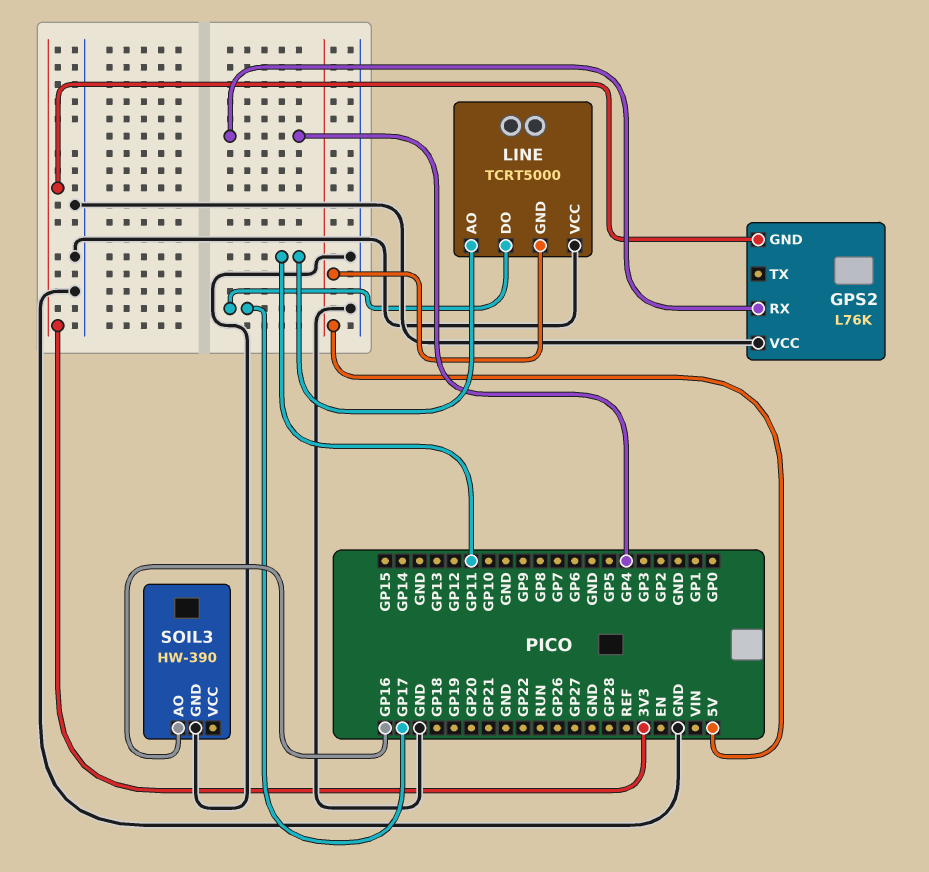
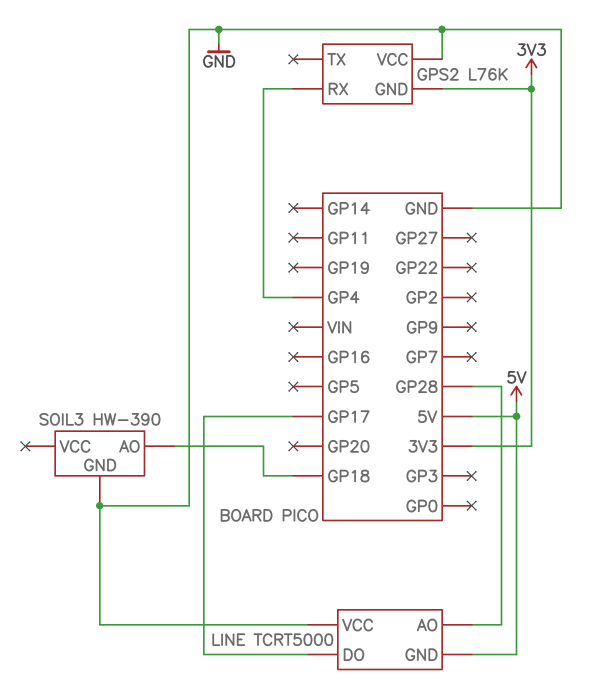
LINE pin AO: GP11 -> GP28
SOIL3 pin AO: GP16 -> GP18

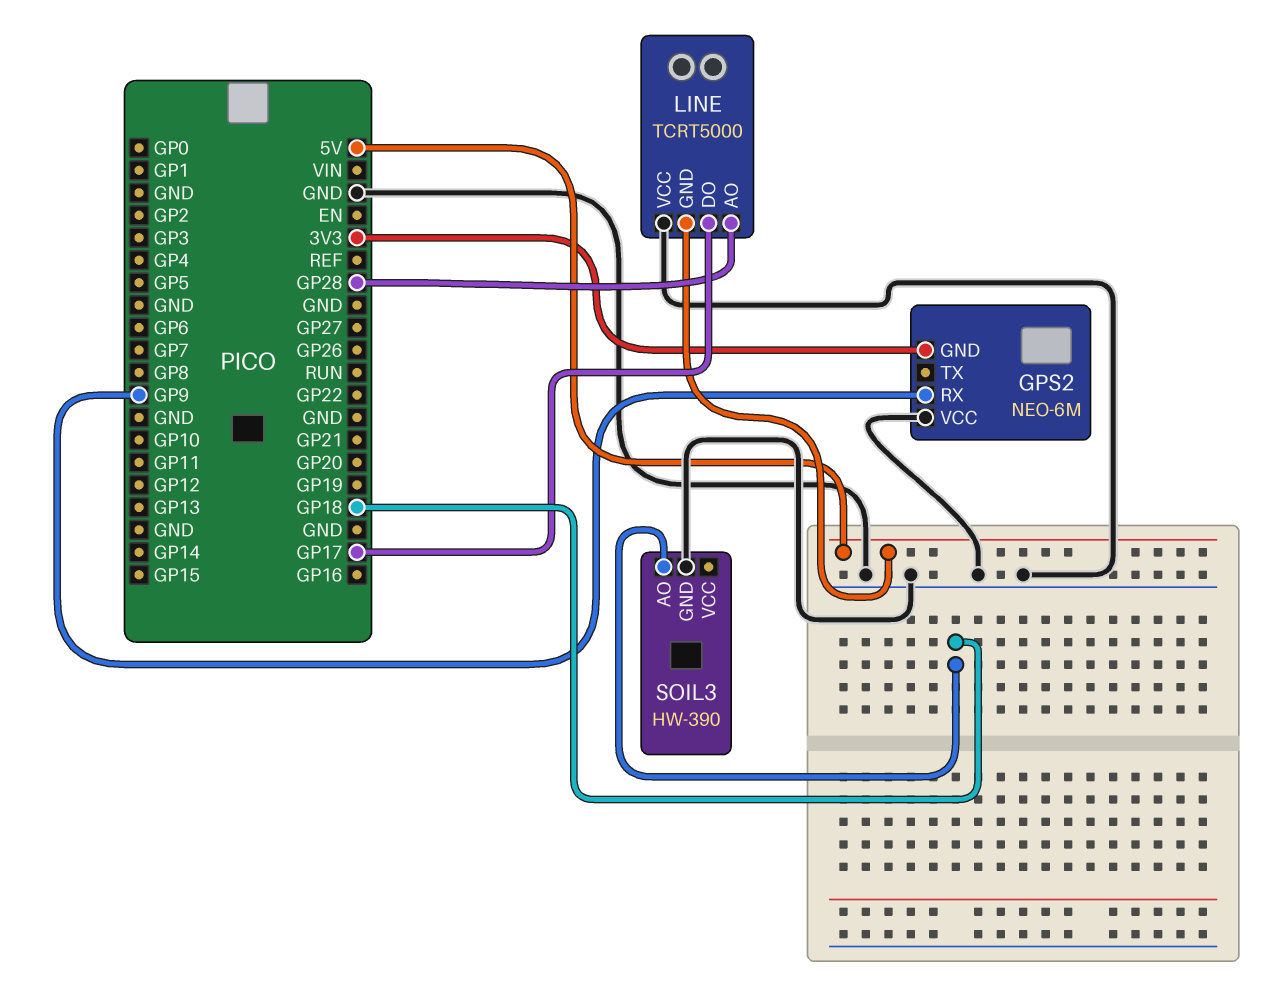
GPS2: L76K -> NEO-6M
GPS2 pin RX: GP4 -> GP9

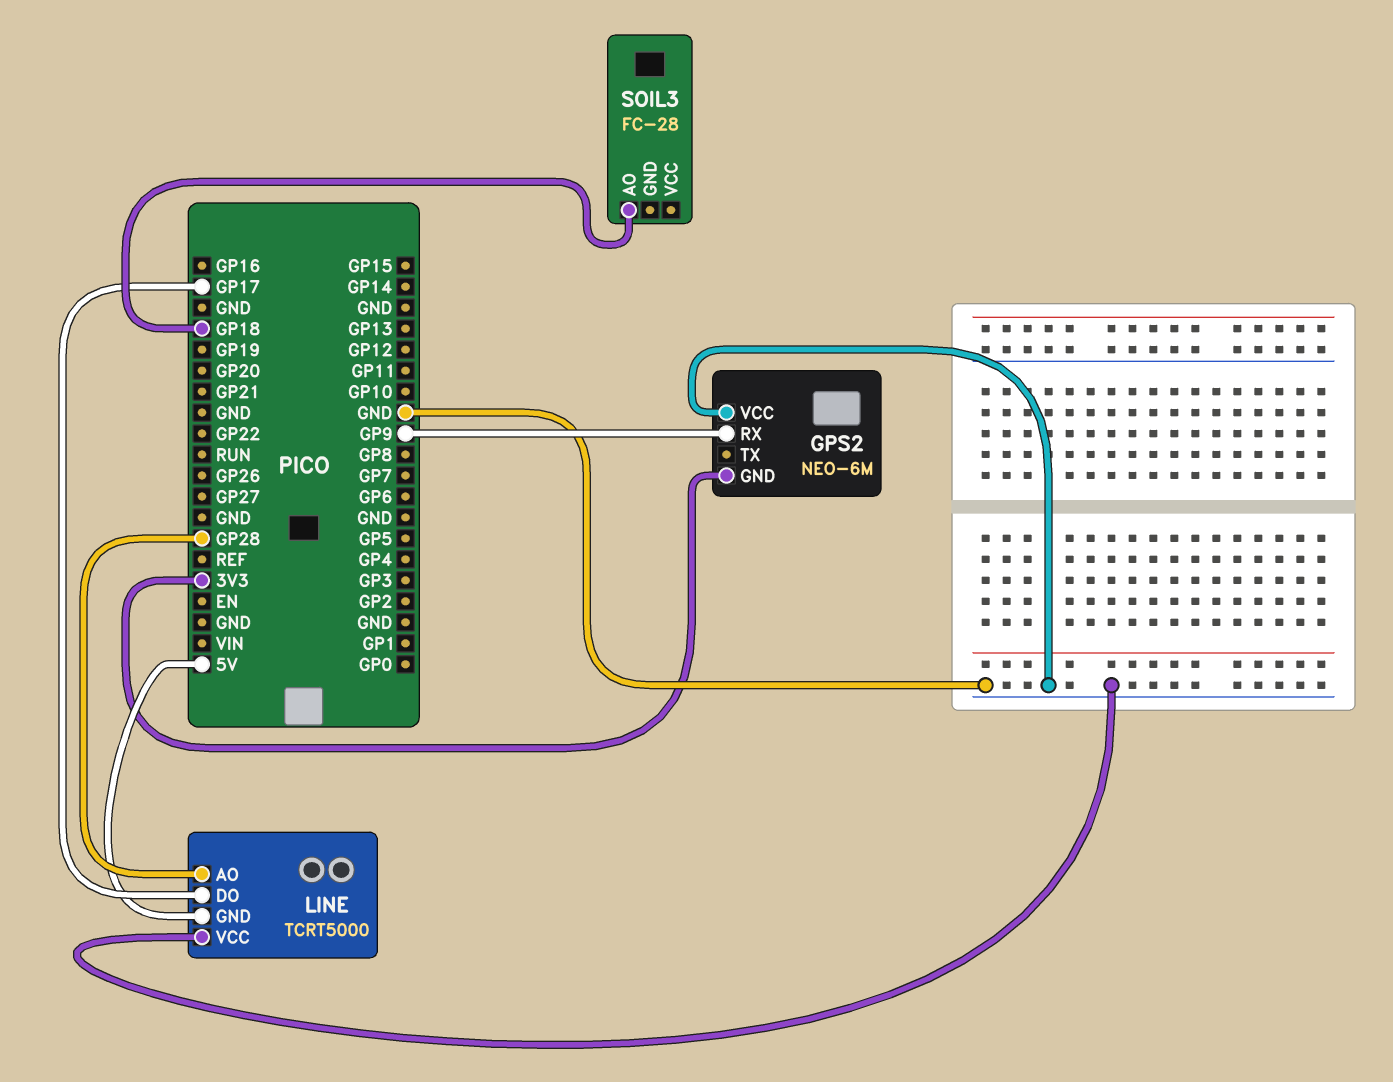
SOIL3: HW-390 -> FC-28
SOIL3 pin GND: GND -> none

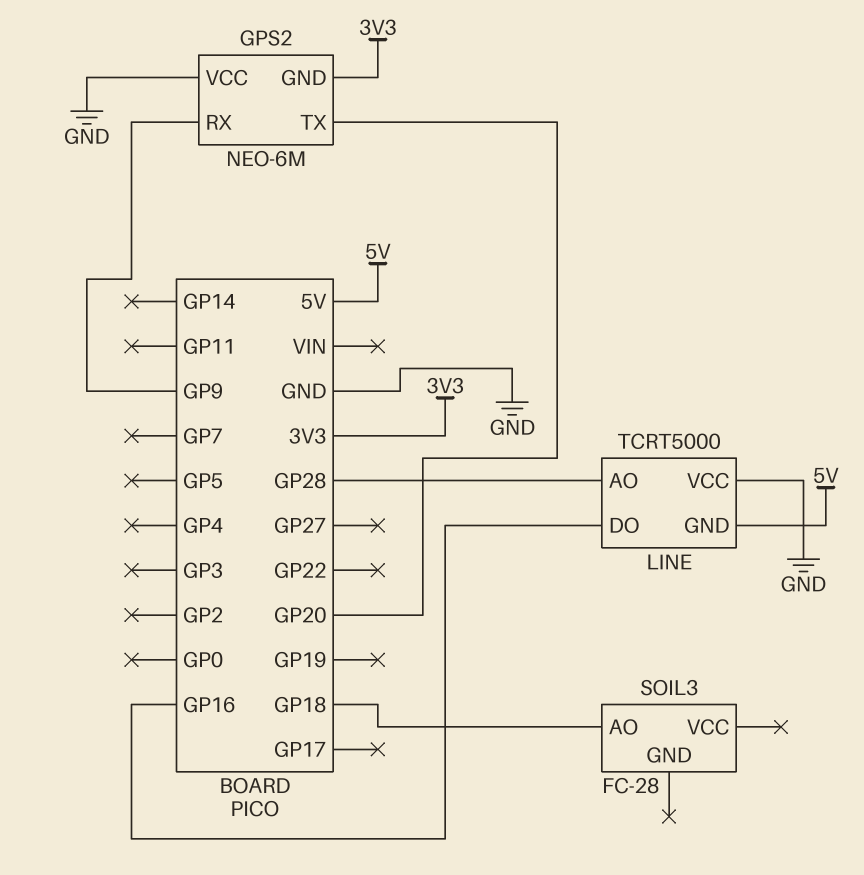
GPS2 pin TX: none -> GP20
LINE pin DO: GP17 -> GP16

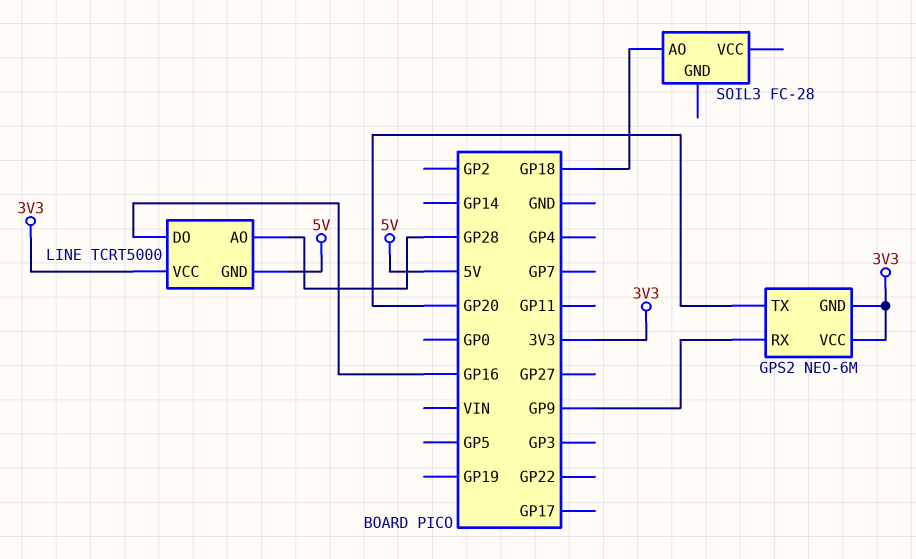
GPS2 pin VCC: GND -> 3V3
LINE pin VCC: GND -> 3V3

